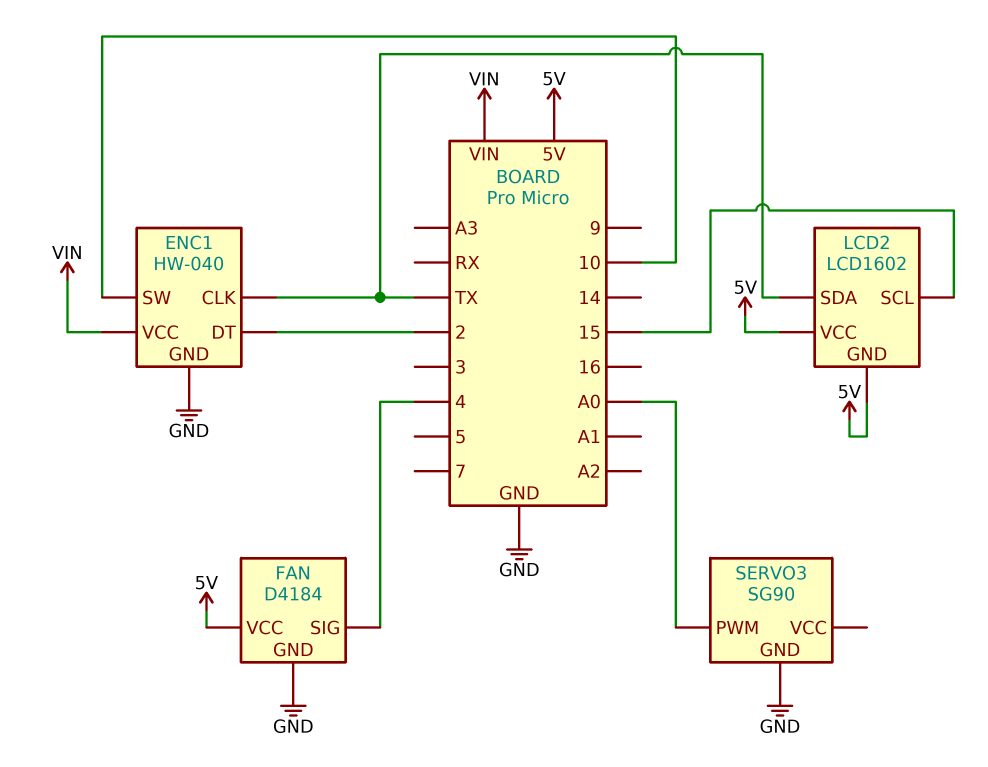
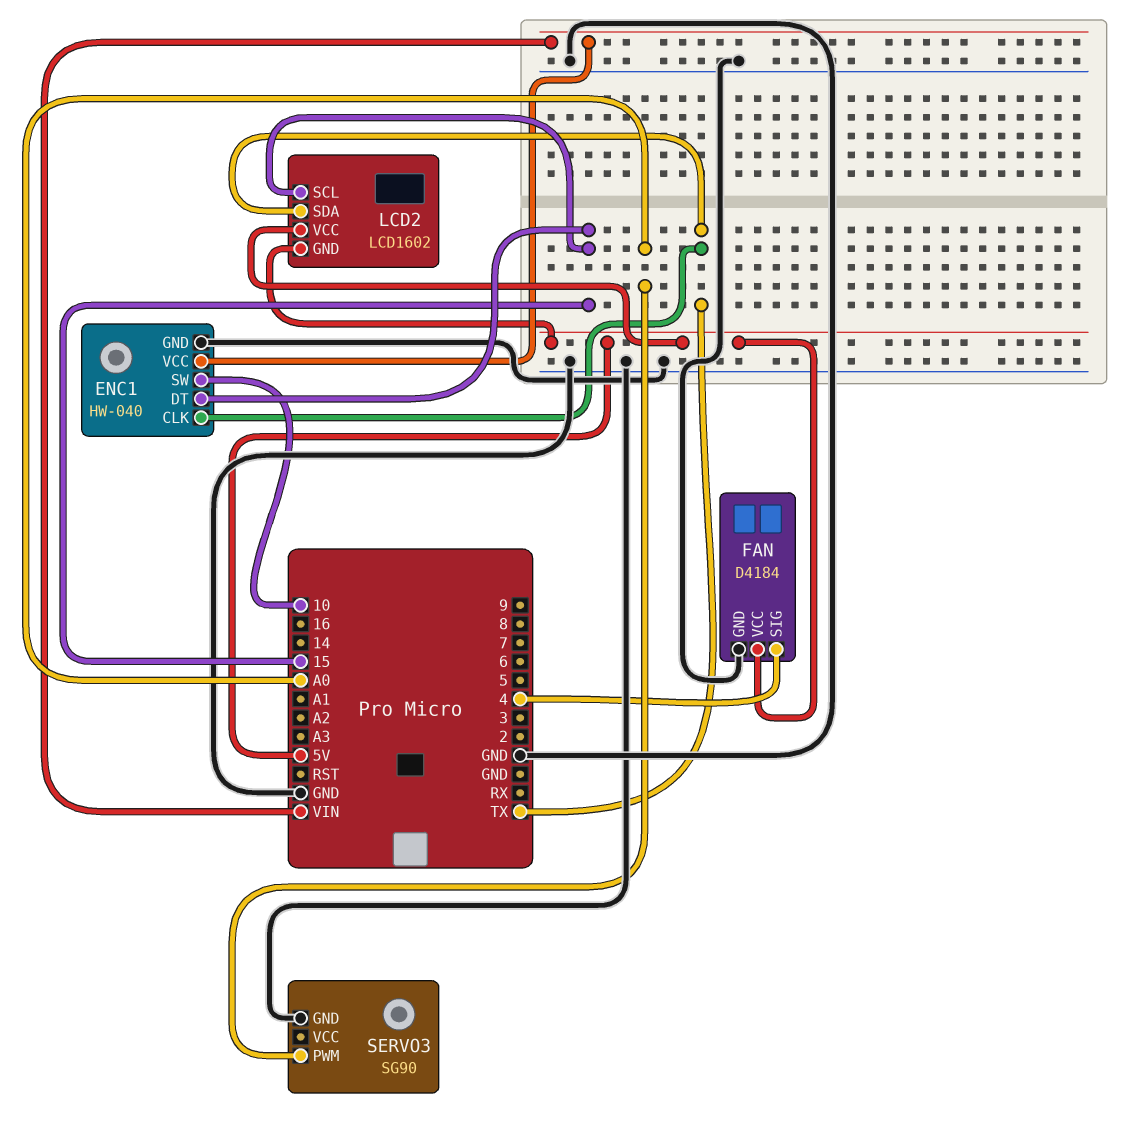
ENC1 pin DT: 2 -> 15

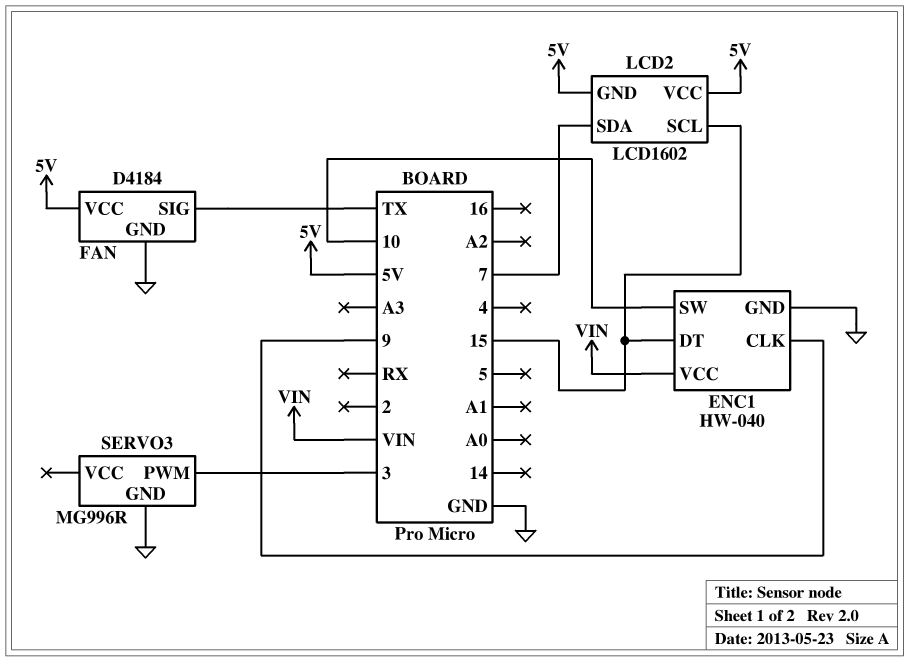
ENC1 pin CLK: TX -> 9
FAN pin SIG: 4 -> TX
LCD2 pin SDA: TX -> 7
SERVO3: SG90 -> MG996R
SERVO3 pin PWM: A0 -> 3

